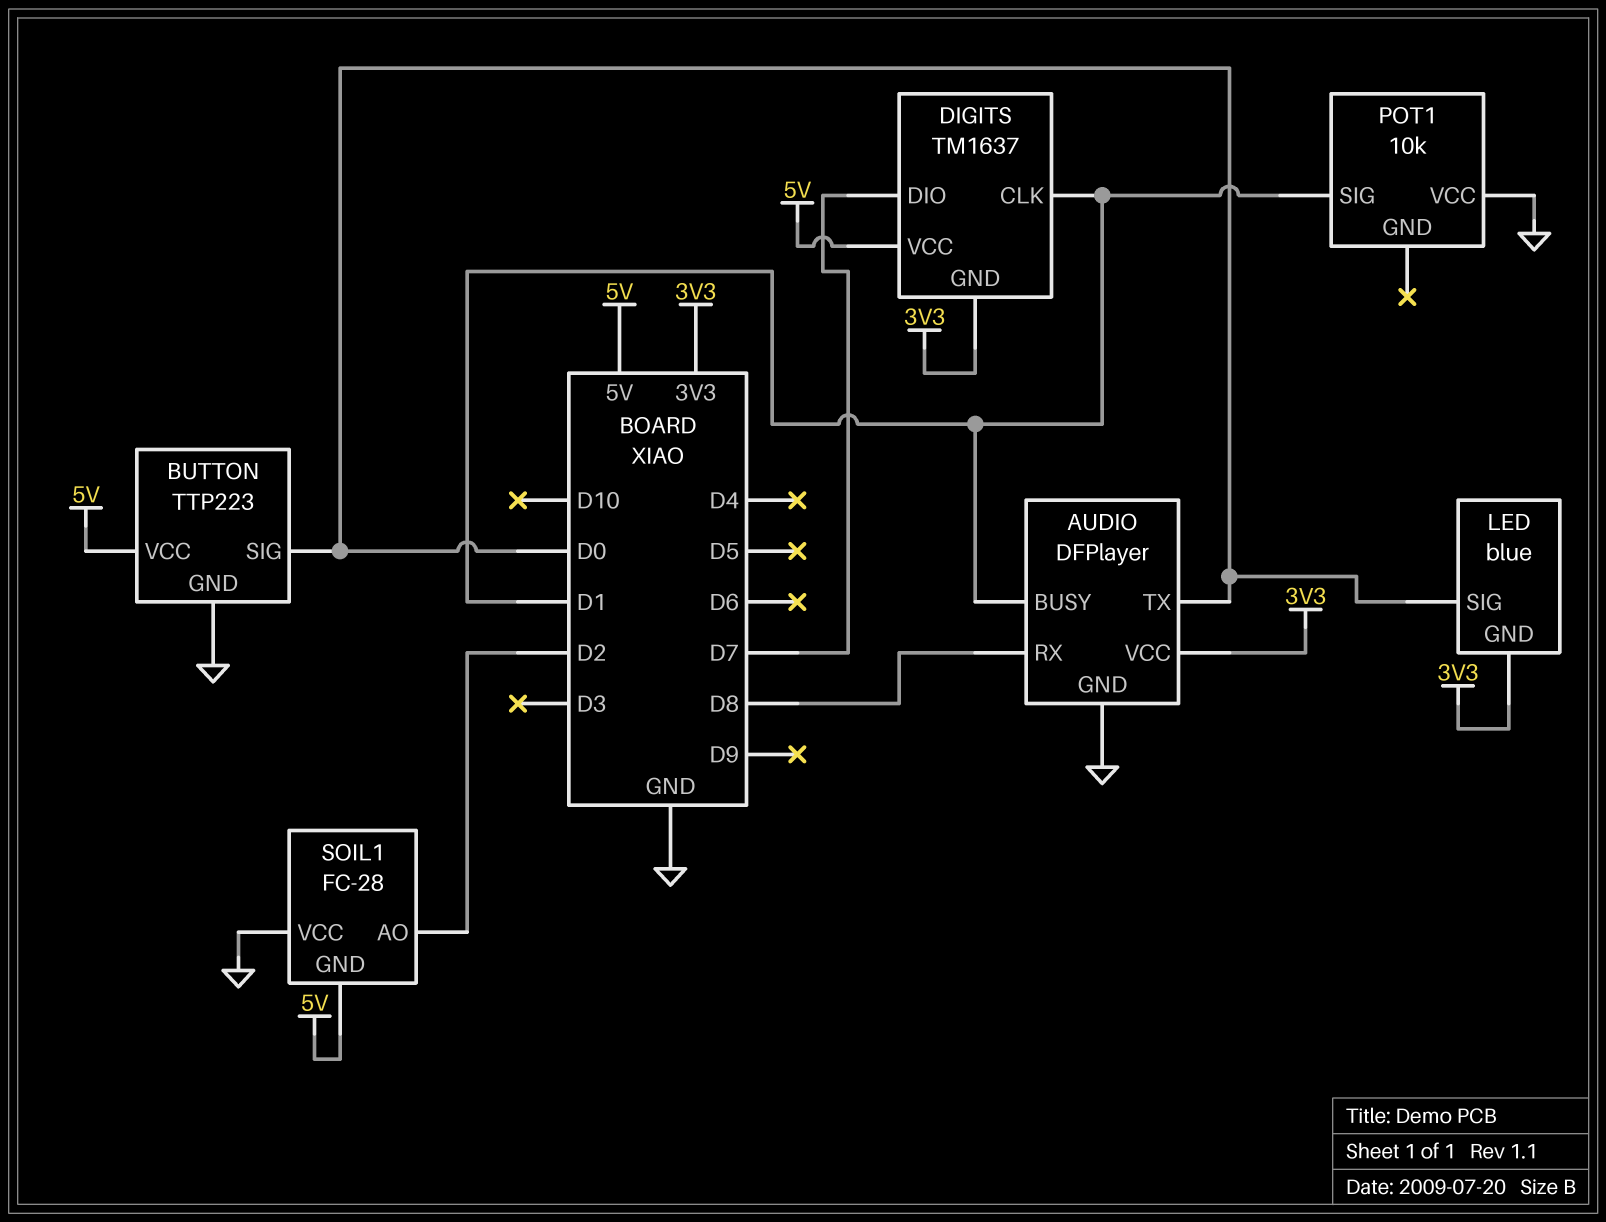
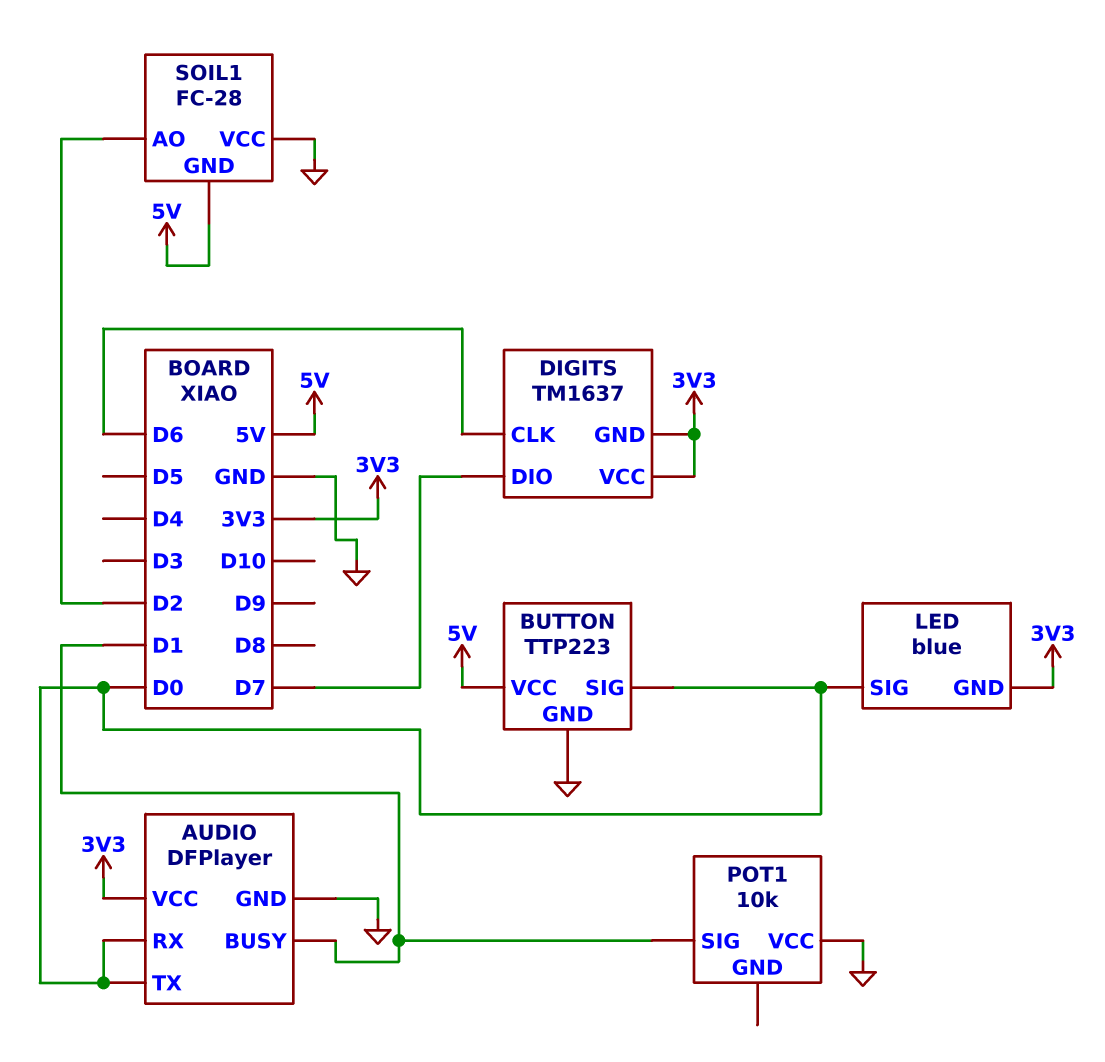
AUDIO pin RX: D8 -> D0
DIGITS pin CLK: D1 -> D6
DIGITS pin VCC: 5V -> 3V3

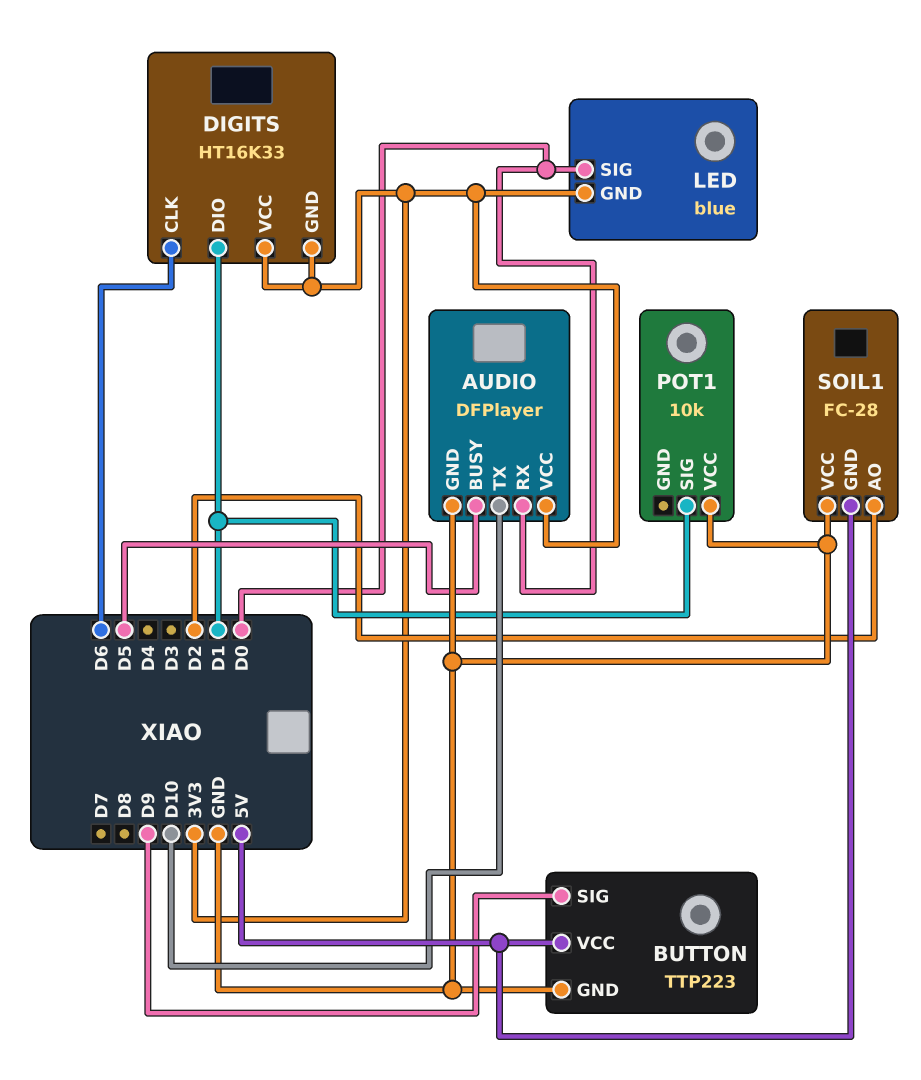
AUDIO pin BUSY: D1 -> D5
AUDIO pin TX: D0 -> D10
BUTTON pin SIG: D0 -> D9
DIGITS: TM1637 -> HT16K33
DIGITS pin DIO: D7 -> D1

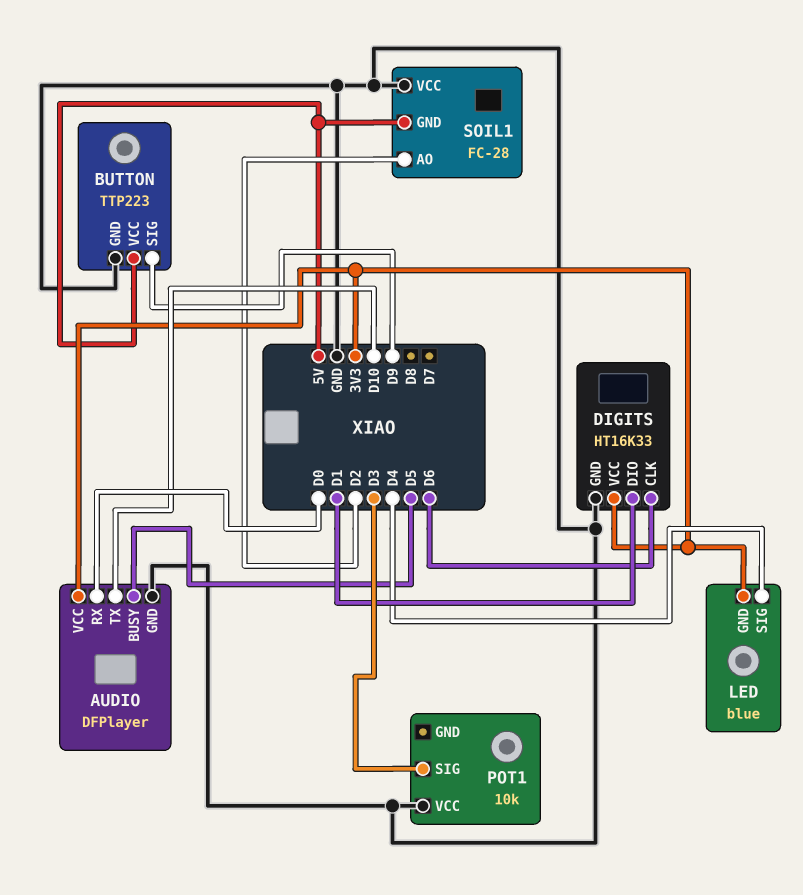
DIGITS pin GND: 3V3 -> GND
LED pin SIG: D0 -> D4
POT1 pin SIG: D1 -> D3

